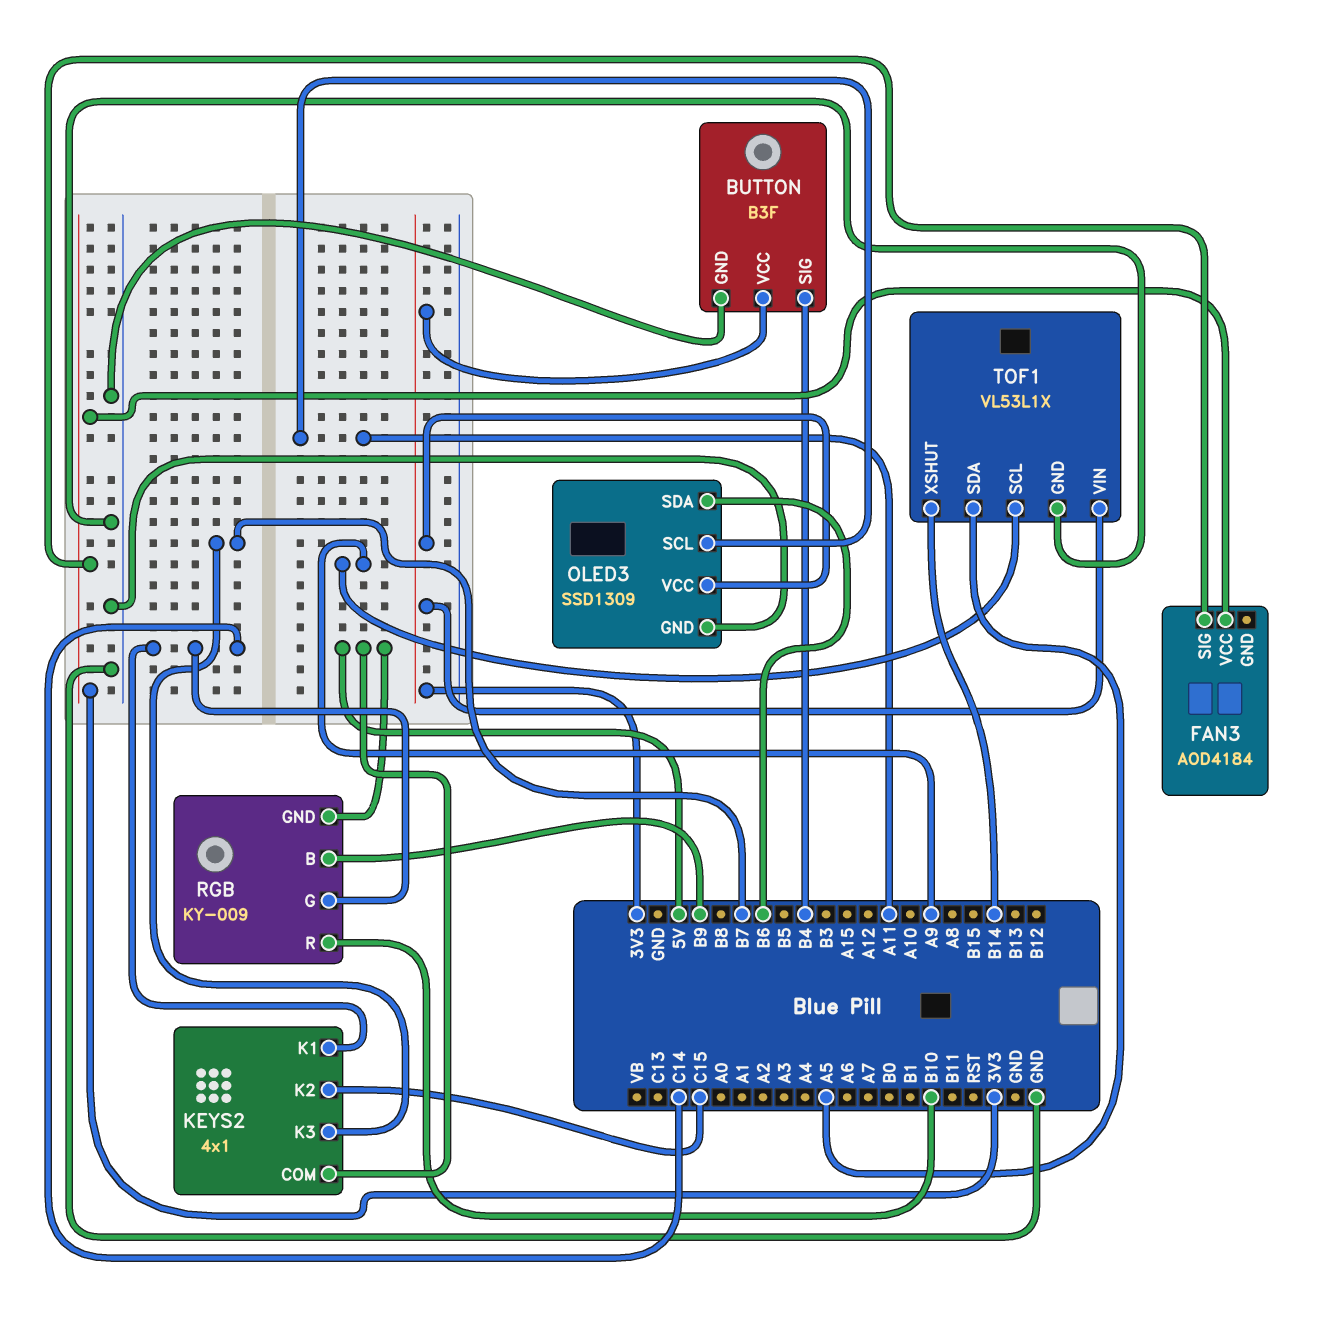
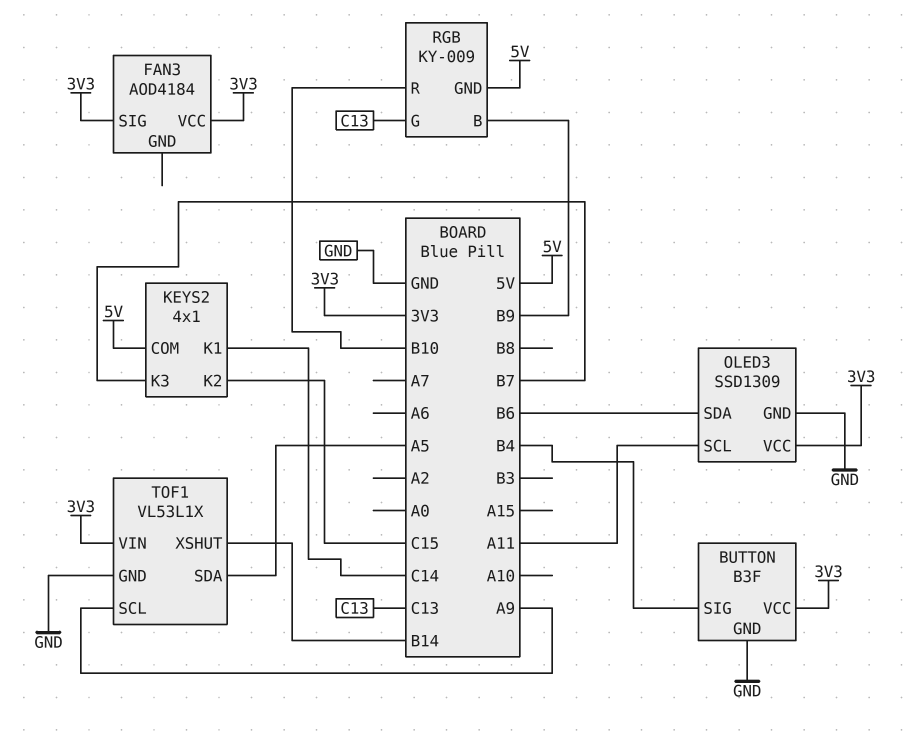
RGB pin G: C14 -> C13

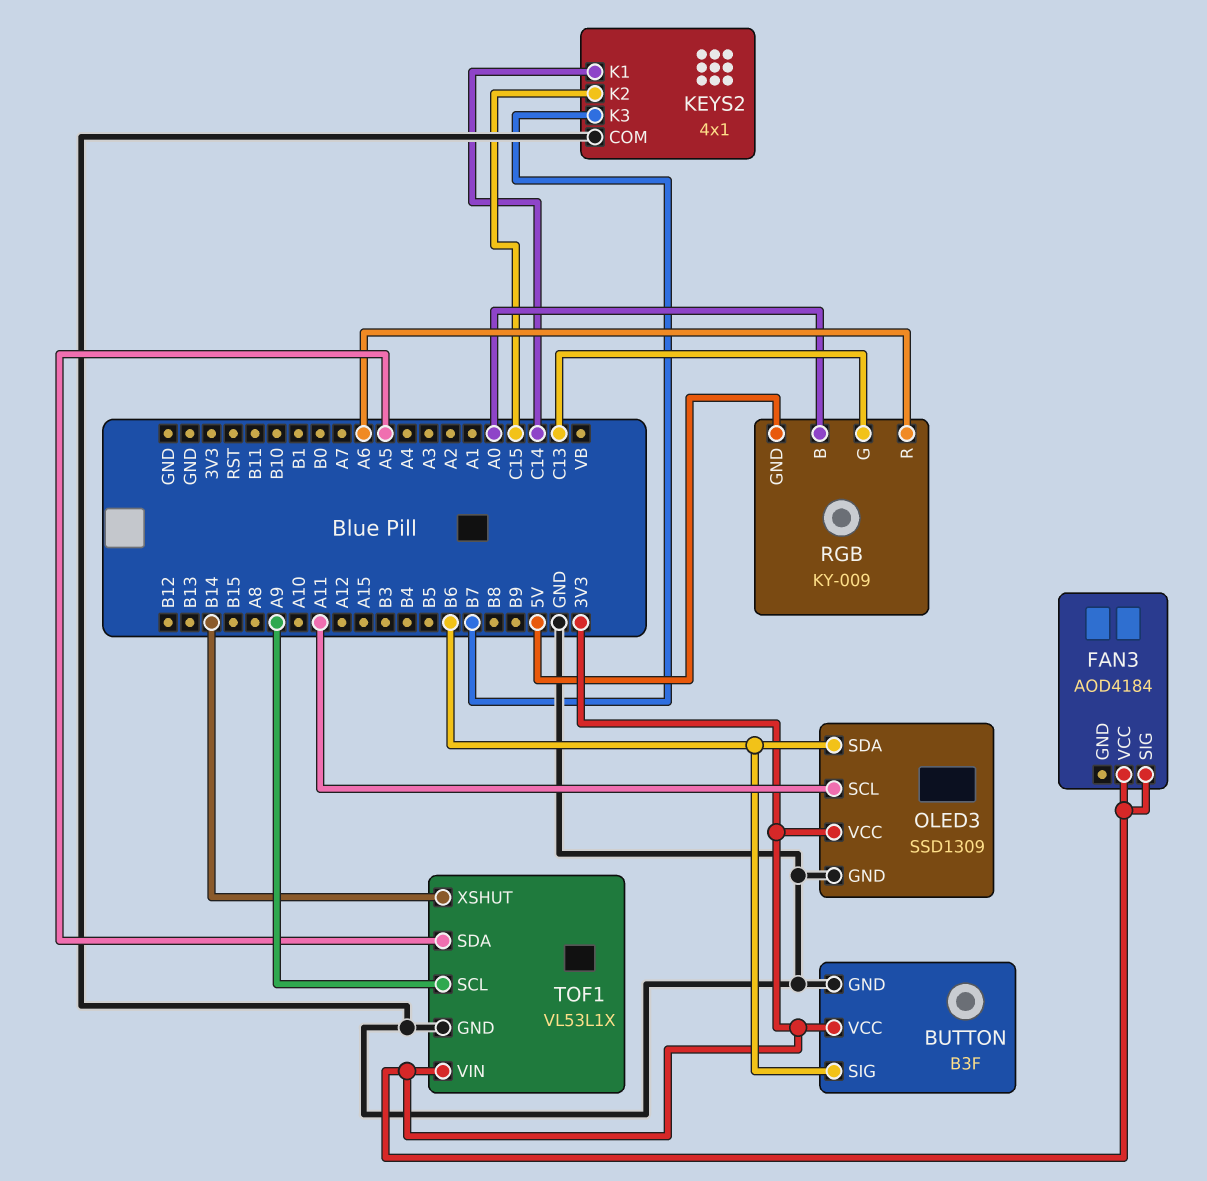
BUTTON pin SIG: B4 -> B6
KEYS2 pin COM: 5V -> GND
RGB pin B: B9 -> A0
RGB pin R: B10 -> A6

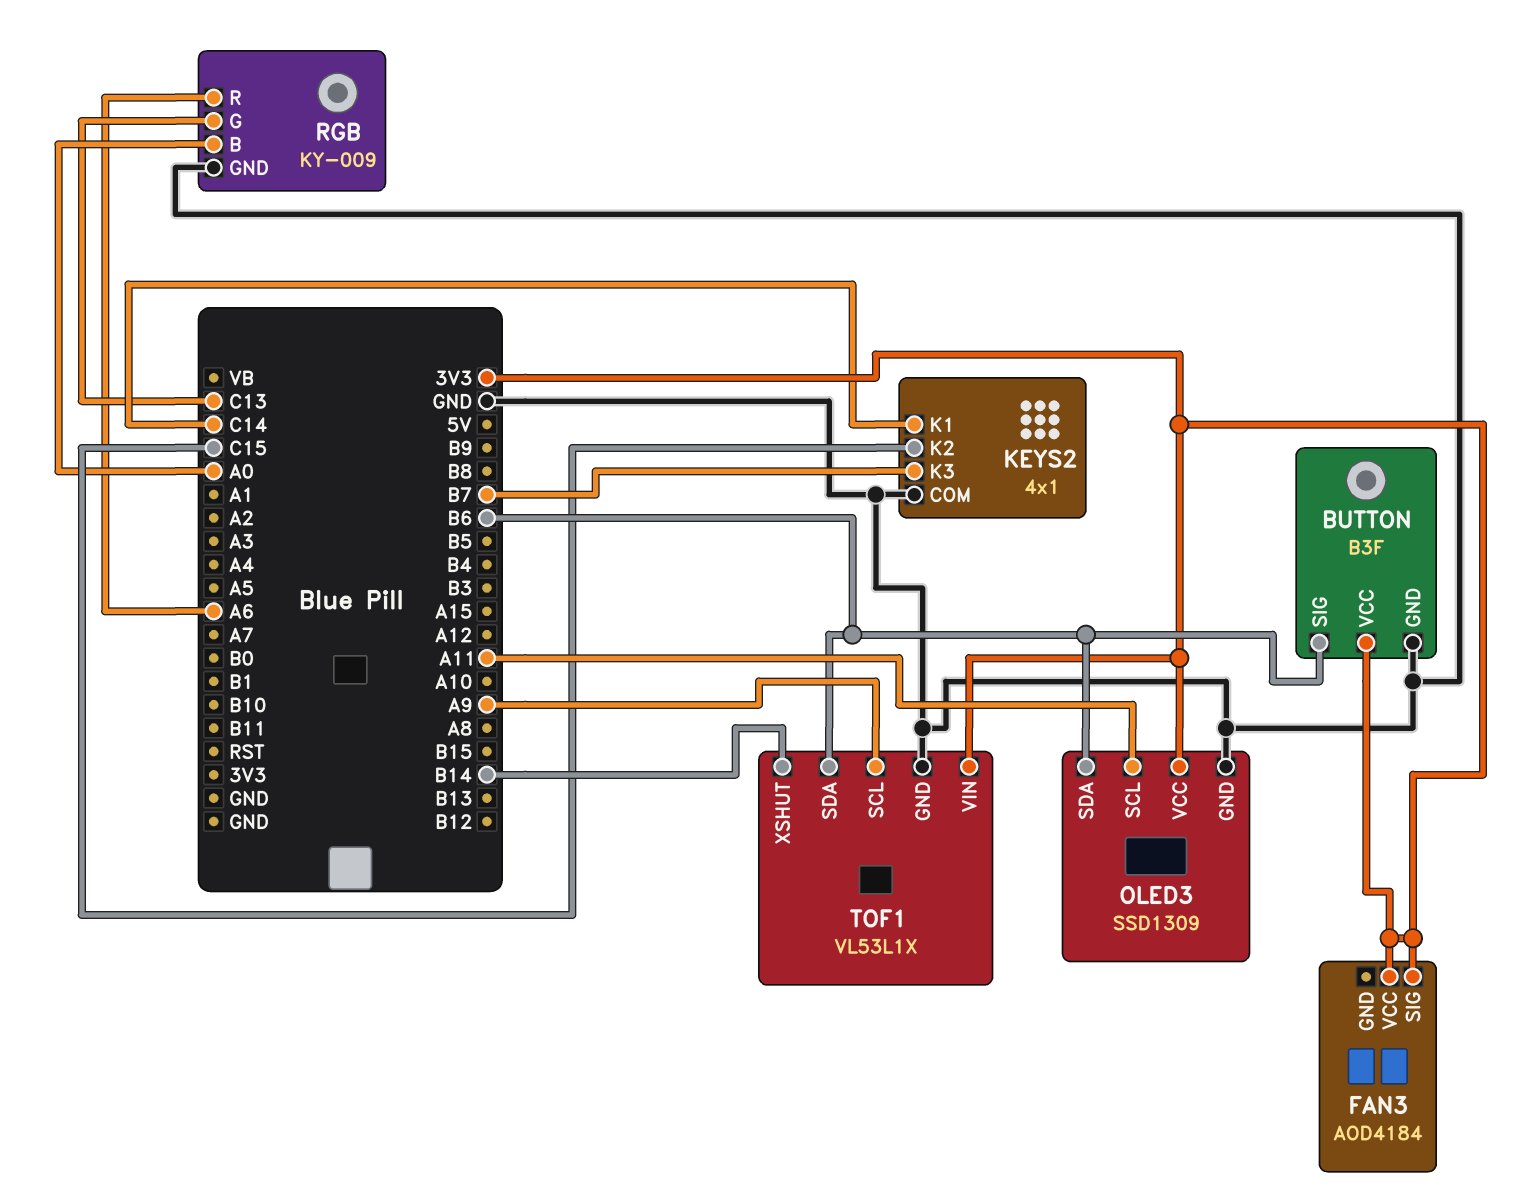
RGB pin GND: 5V -> GND
TOF1 pin SDA: A5 -> B6

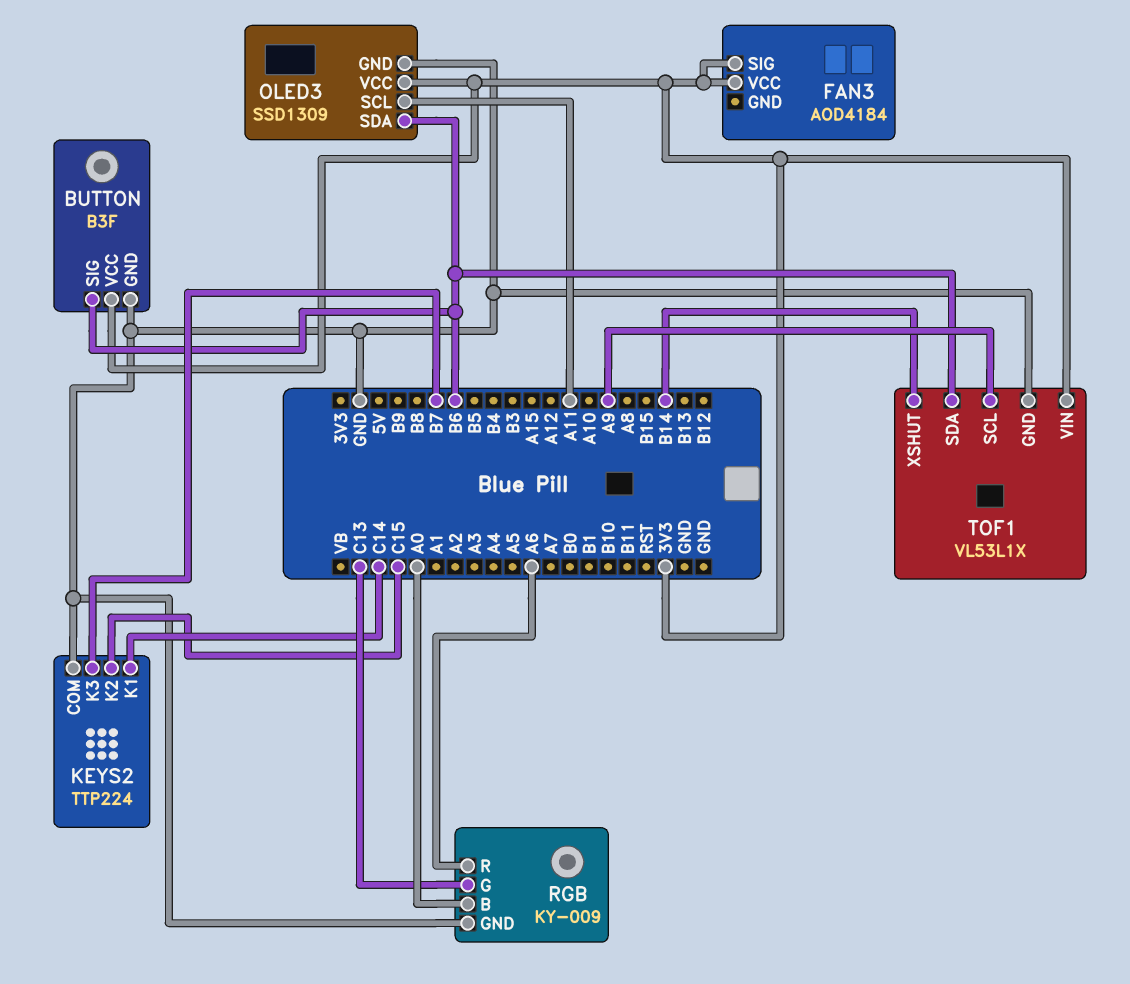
KEYS2: 4x1 -> TTP224

